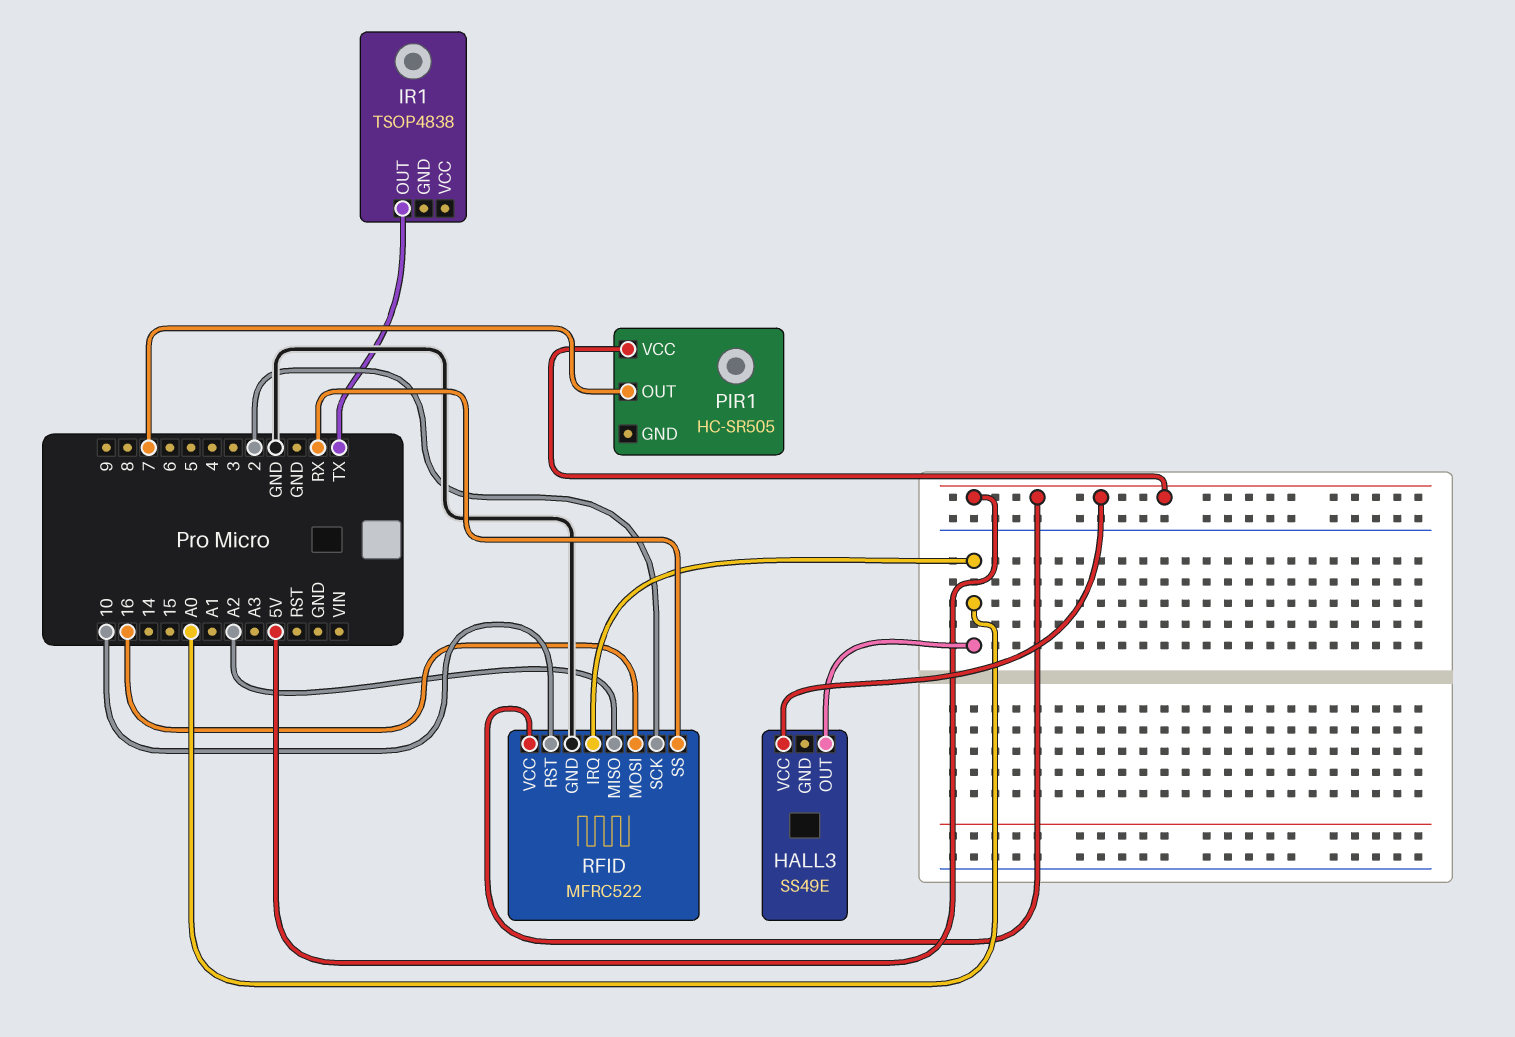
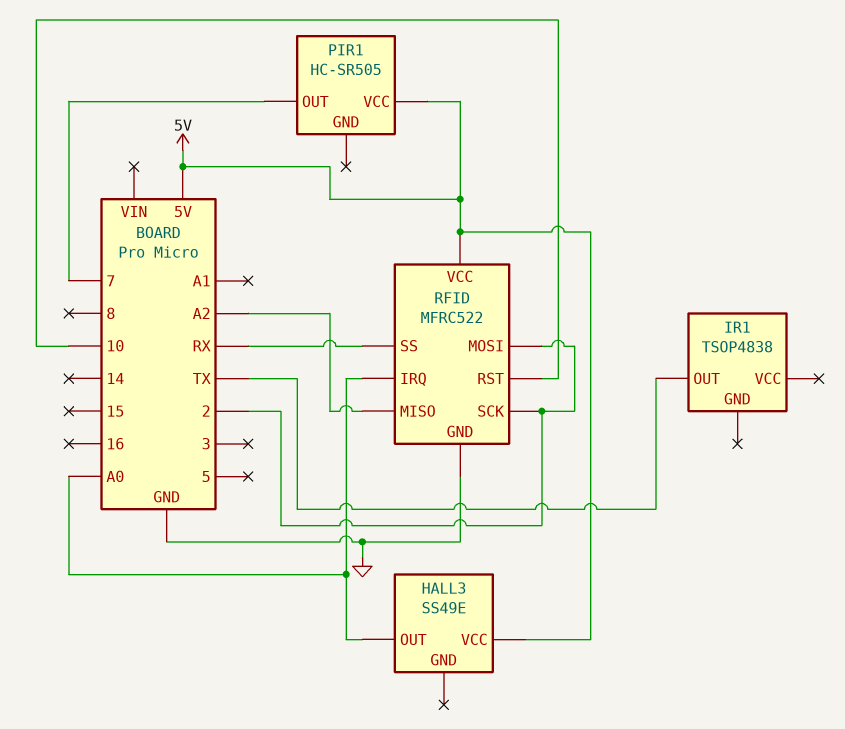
RFID pin MOSI: 16 -> 2

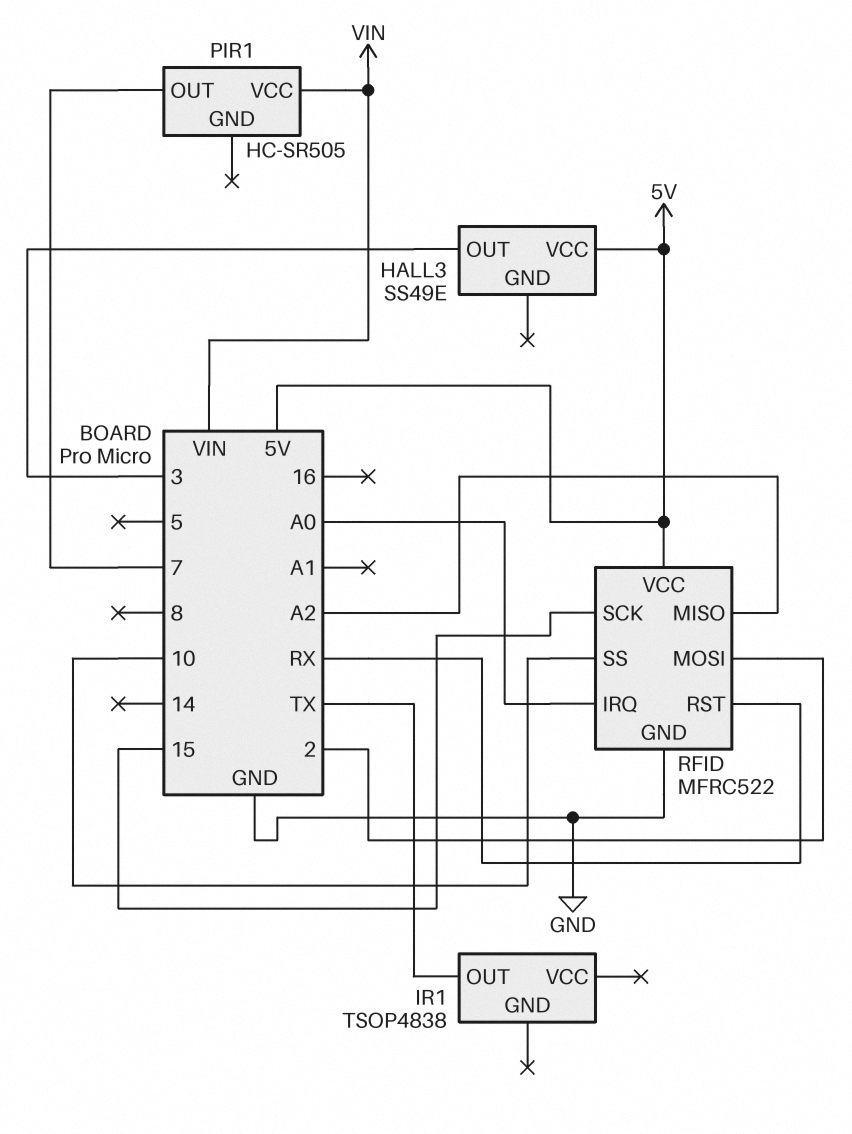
HALL3 pin OUT: A0 -> 3
PIR1 pin VCC: 5V -> VIN
RFID pin RST: 10 -> RX
RFID pin SCK: 2 -> 15
RFID pin SS: RX -> 10

